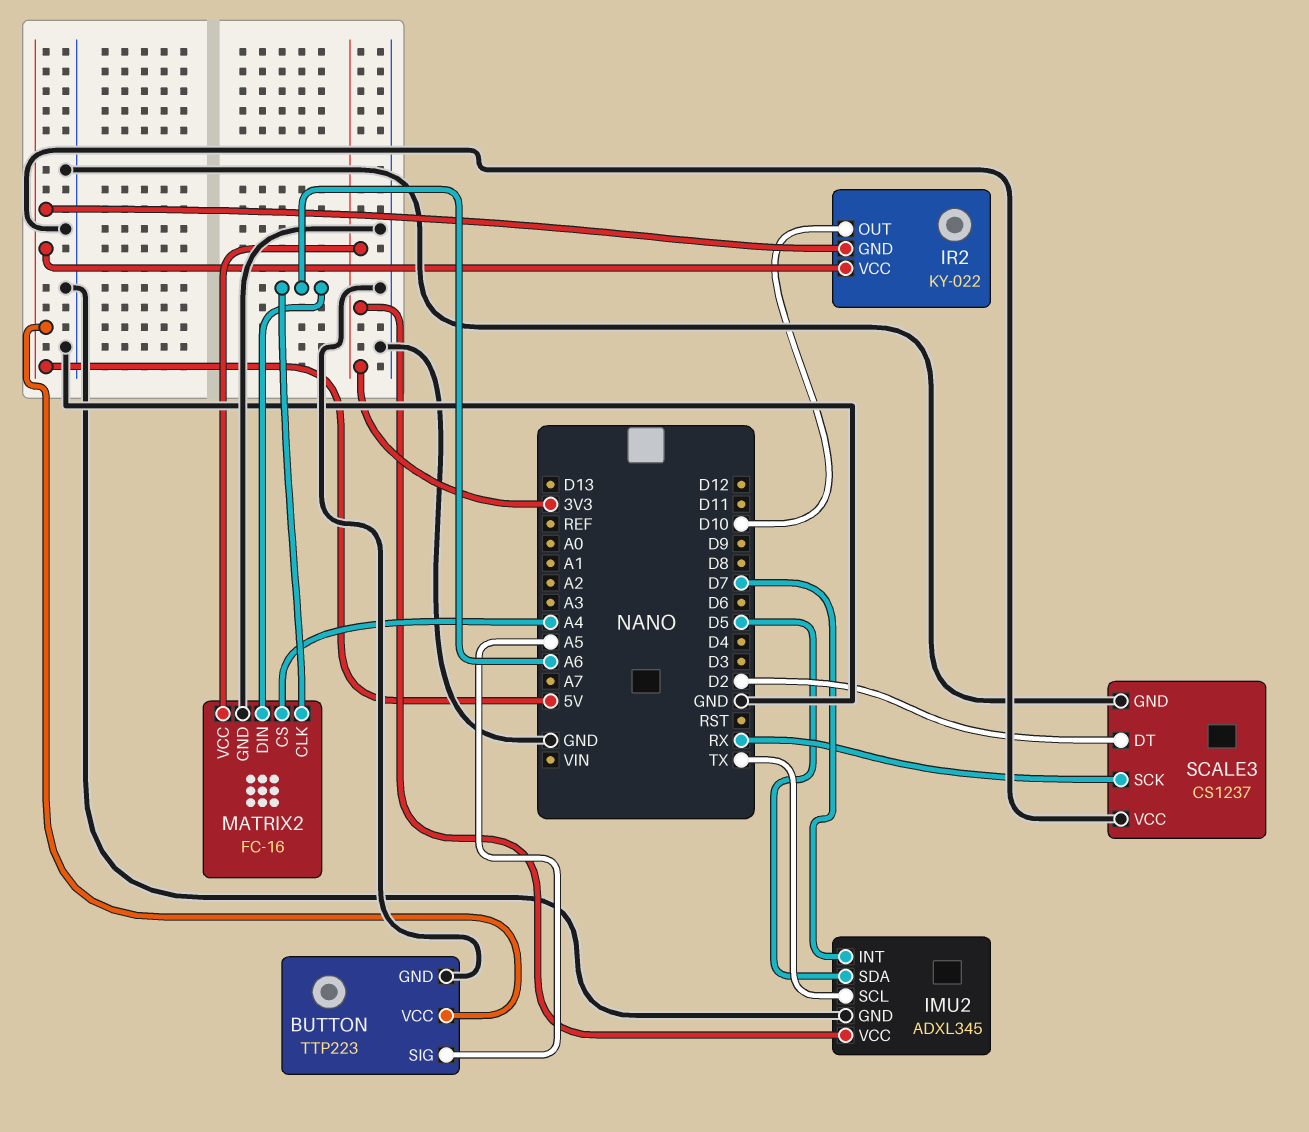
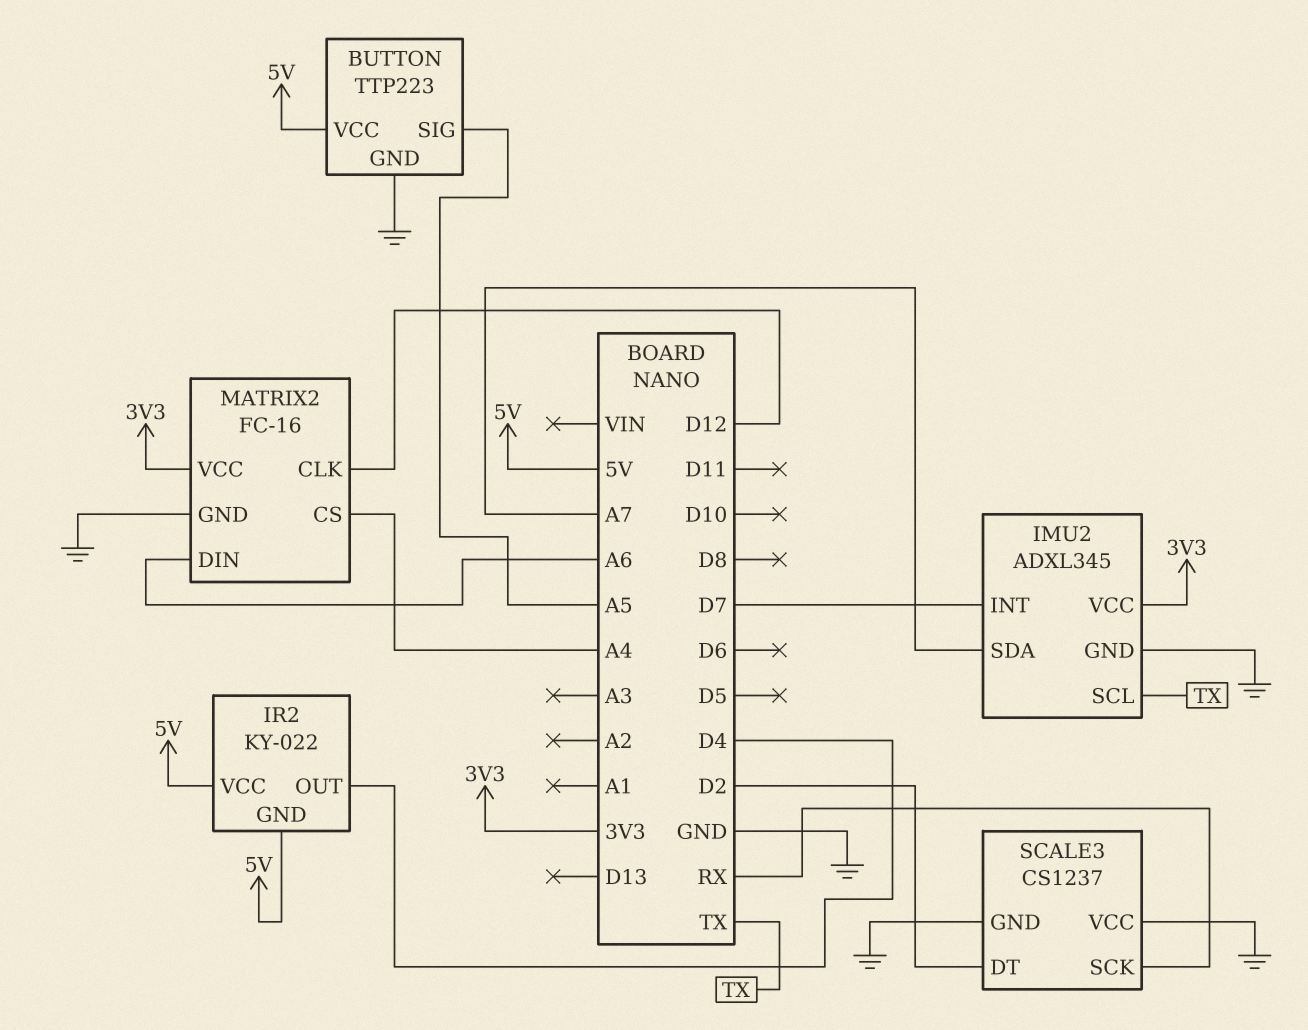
IMU2 pin SDA: D5 -> A7
IR2 pin OUT: D10 -> D4
MATRIX2 pin CLK: A6 -> D12

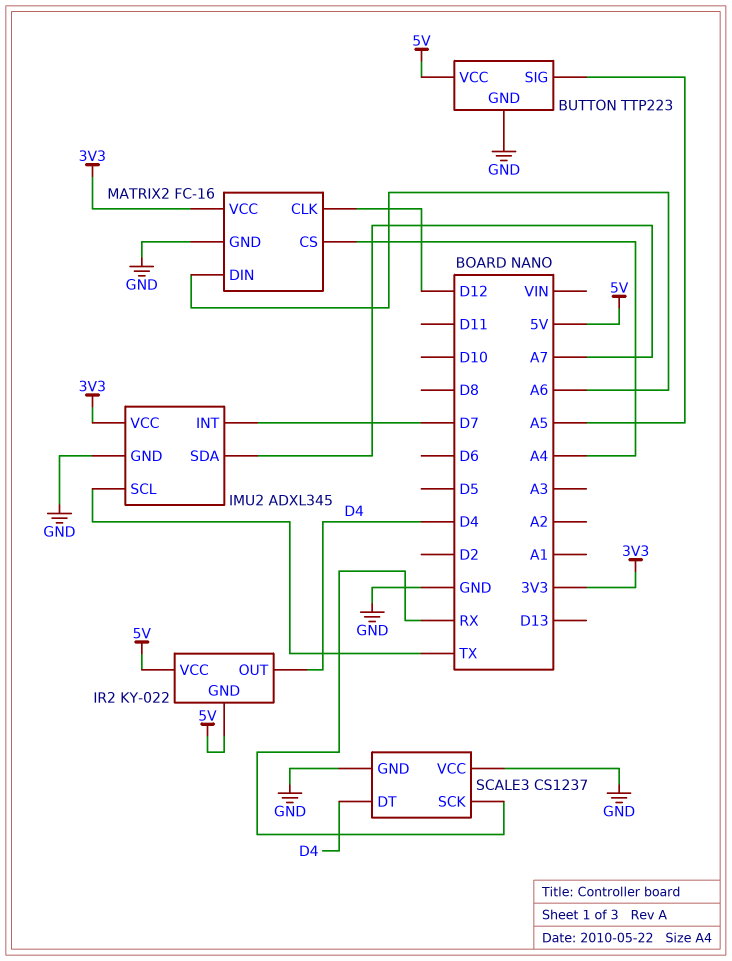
SCALE3 pin DT: D2 -> D4

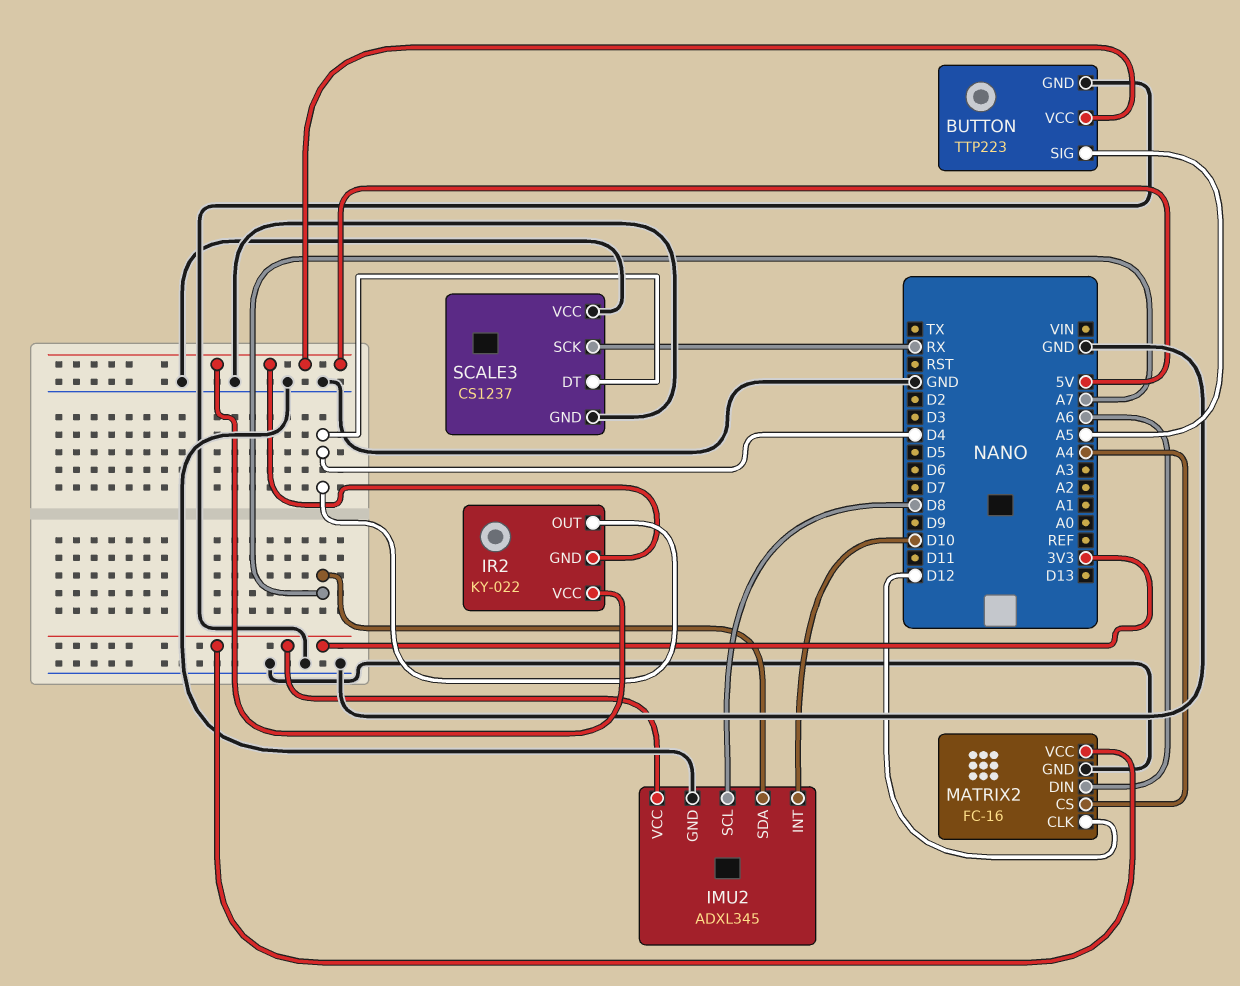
IMU2 pin INT: D7 -> D10
IMU2 pin SCL: TX -> D8

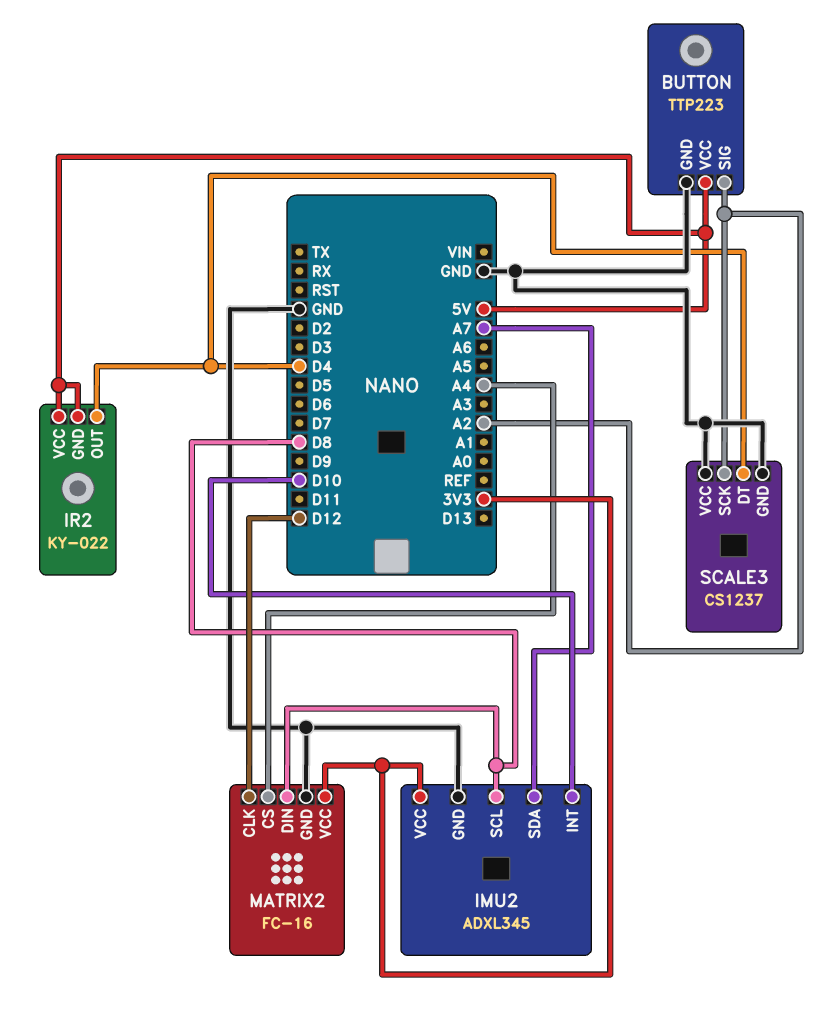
BUTTON pin SIG: A5 -> A2
MATRIX2 pin DIN: A6 -> D8
SCALE3 pin SCK: RX -> A2

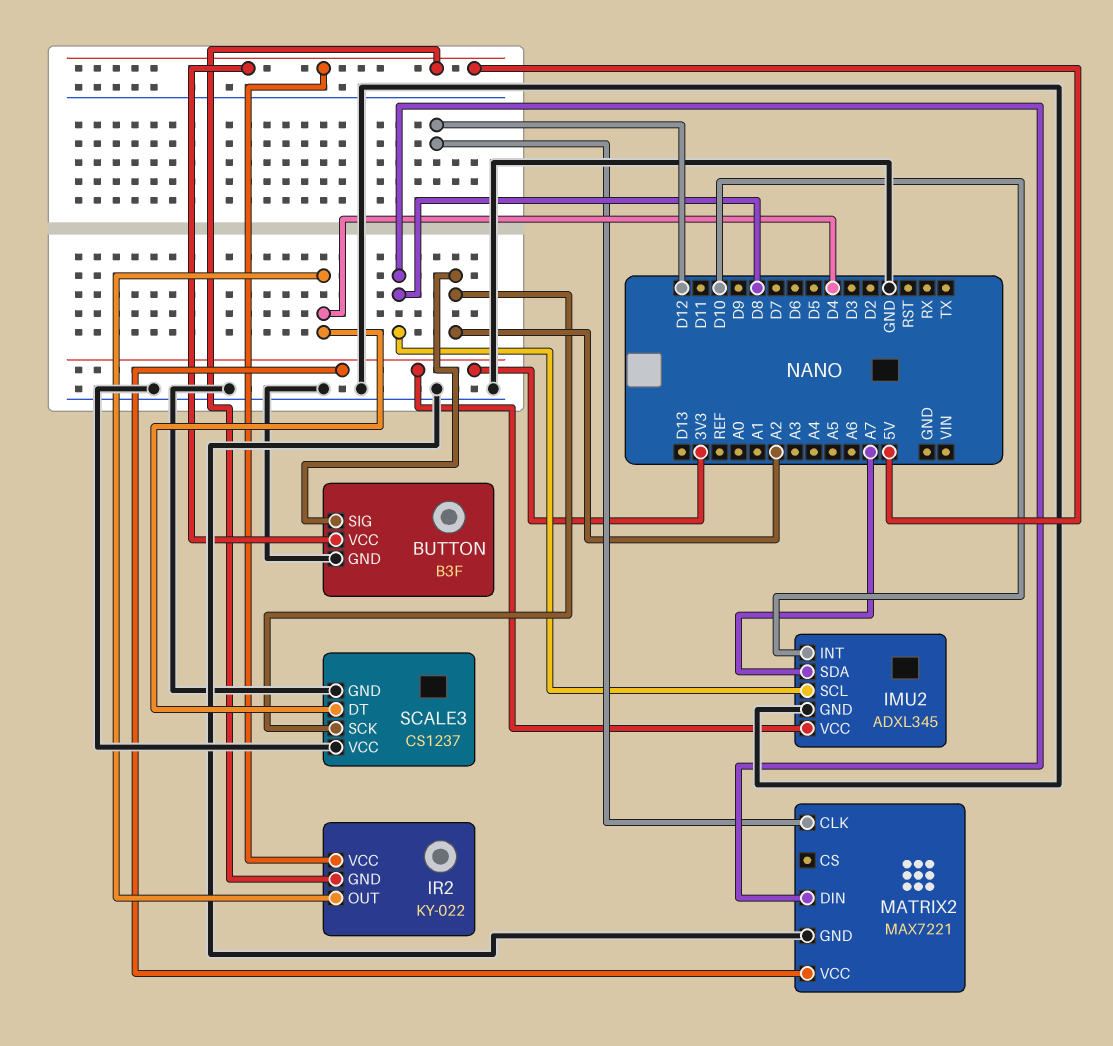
BUTTON: TTP223 -> B3F
MATRIX2: FC-16 -> MAX7221
MATRIX2 pin CS: A4 -> none

